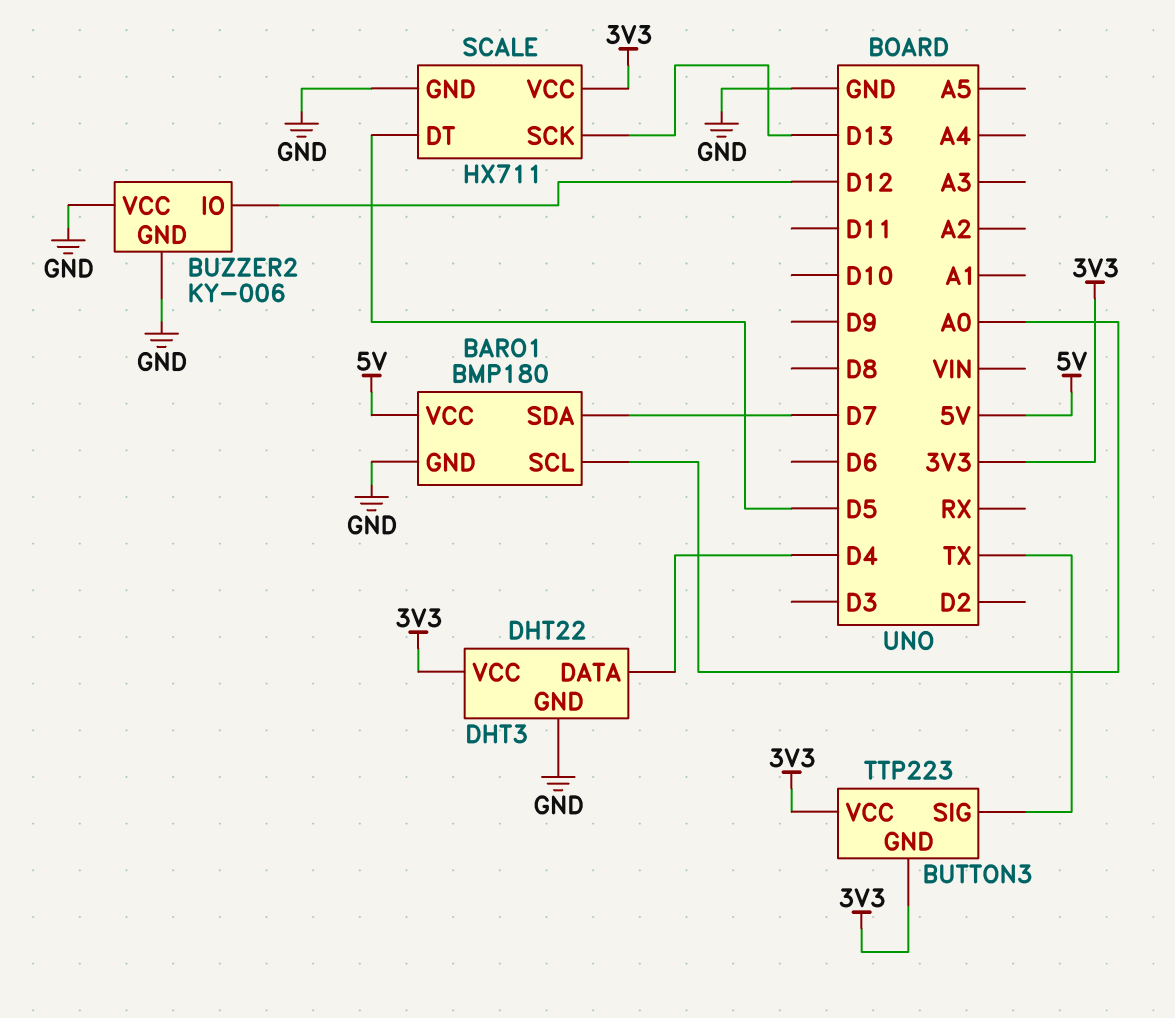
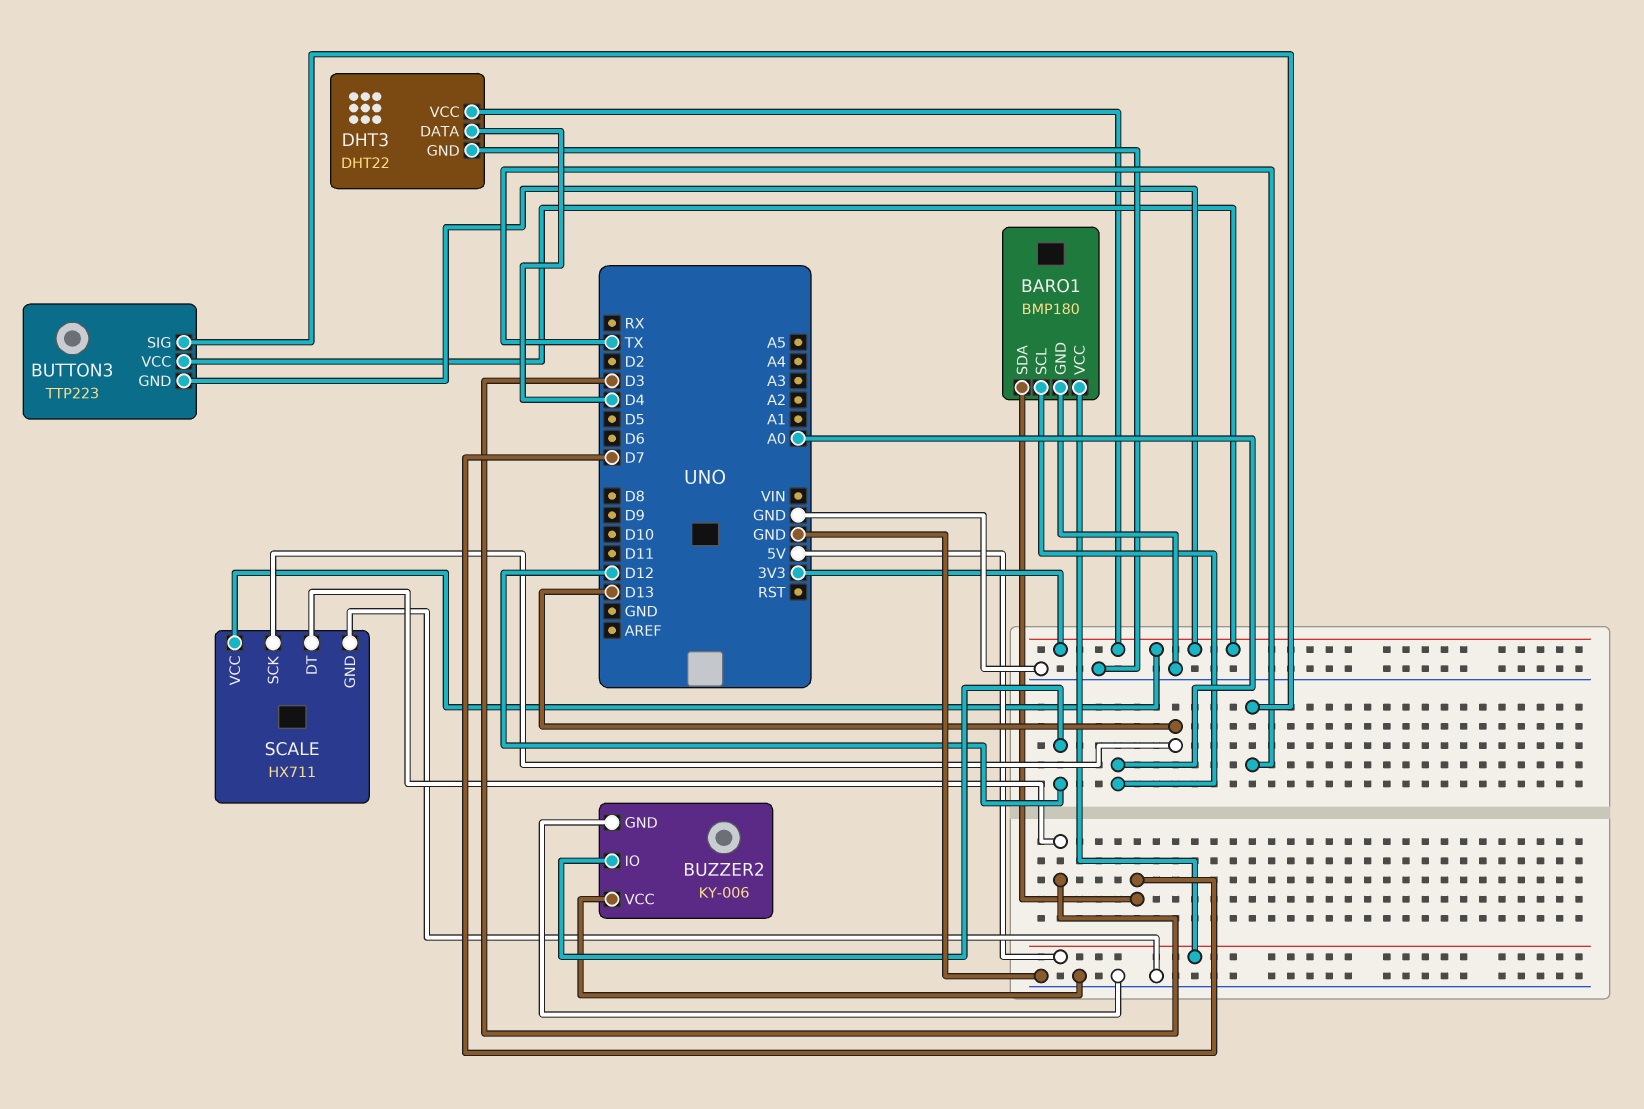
SCALE pin DT: D5 -> D3

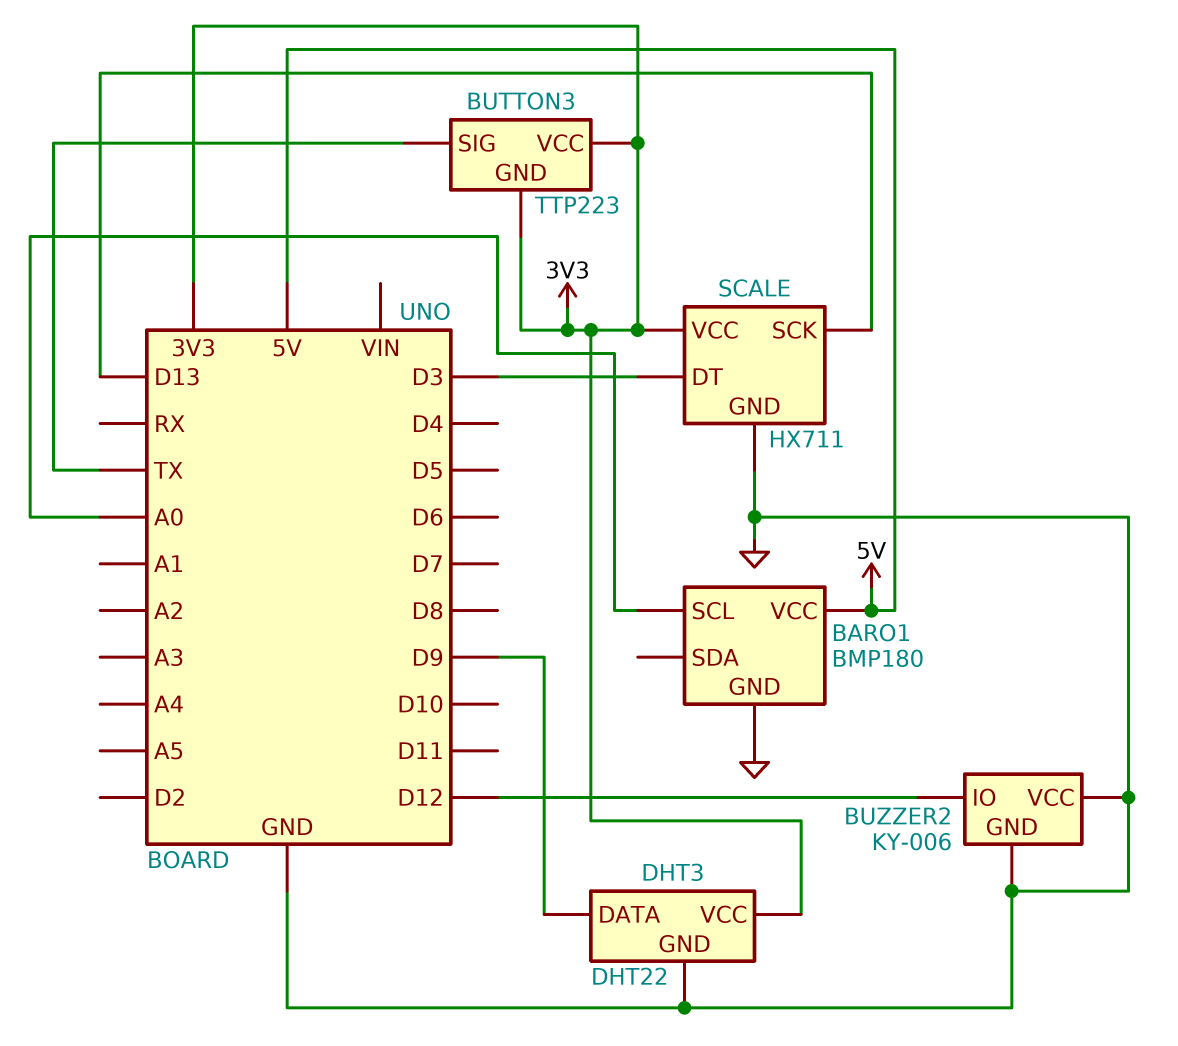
BARO1 pin SDA: D7 -> none
DHT3 pin DATA: D4 -> D9

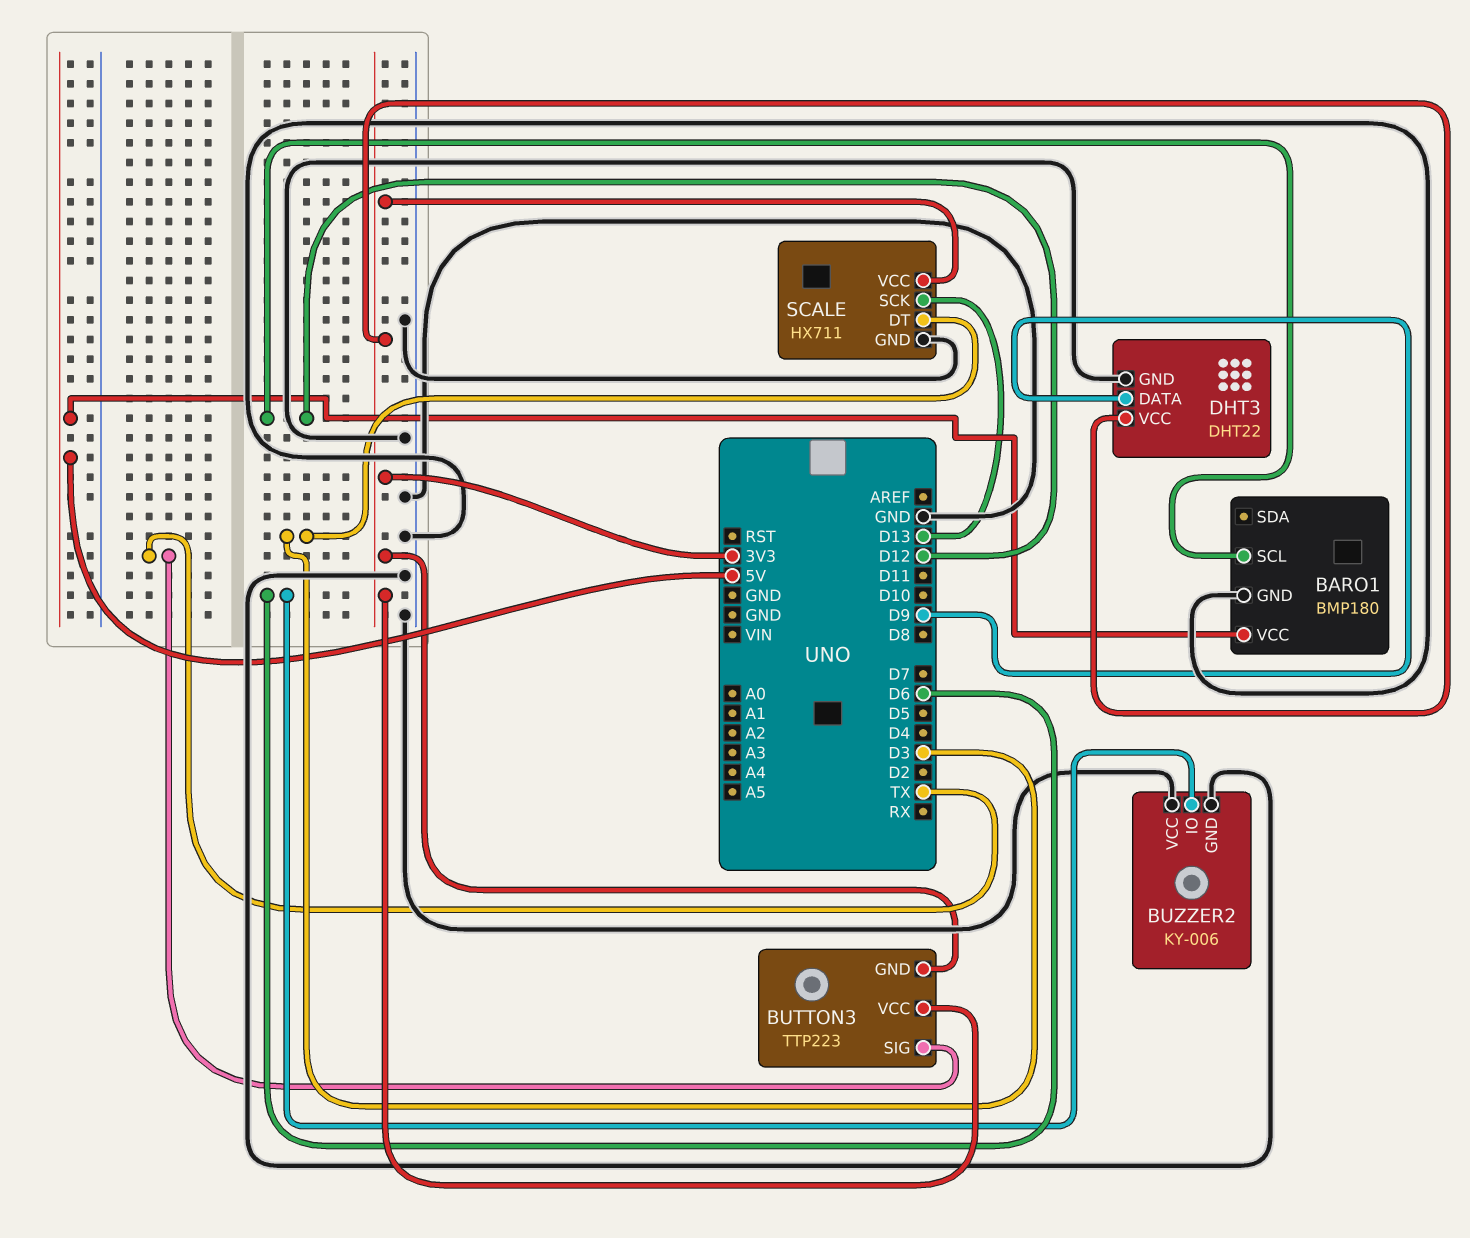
BARO1 pin SCL: A0 -> D12
BUZZER2 pin IO: D12 -> D6

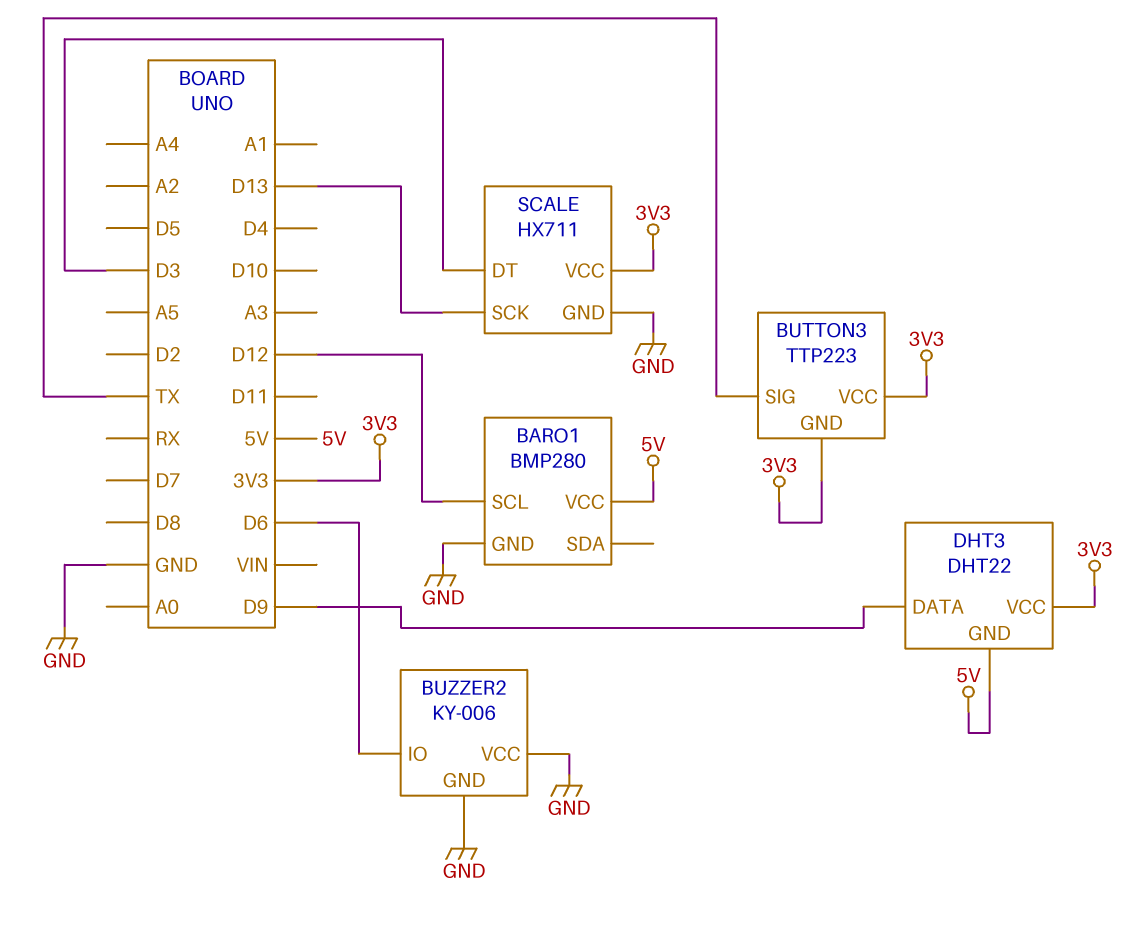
BARO1: BMP180 -> BMP280
DHT3 pin GND: GND -> 5V

